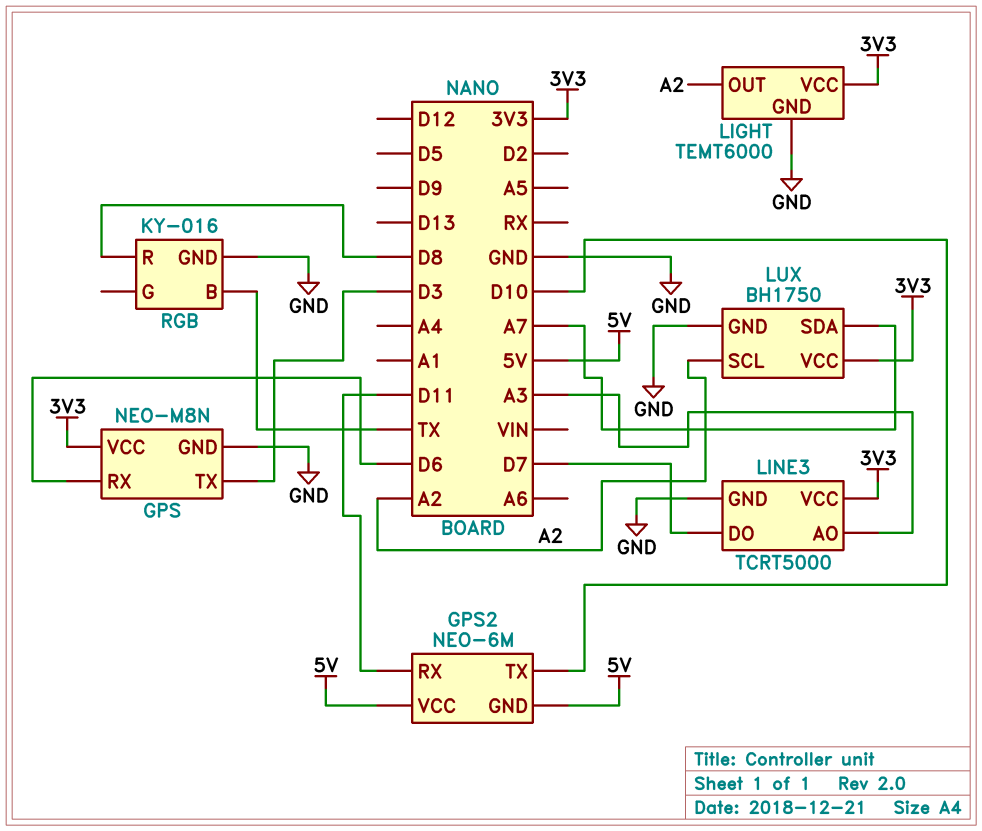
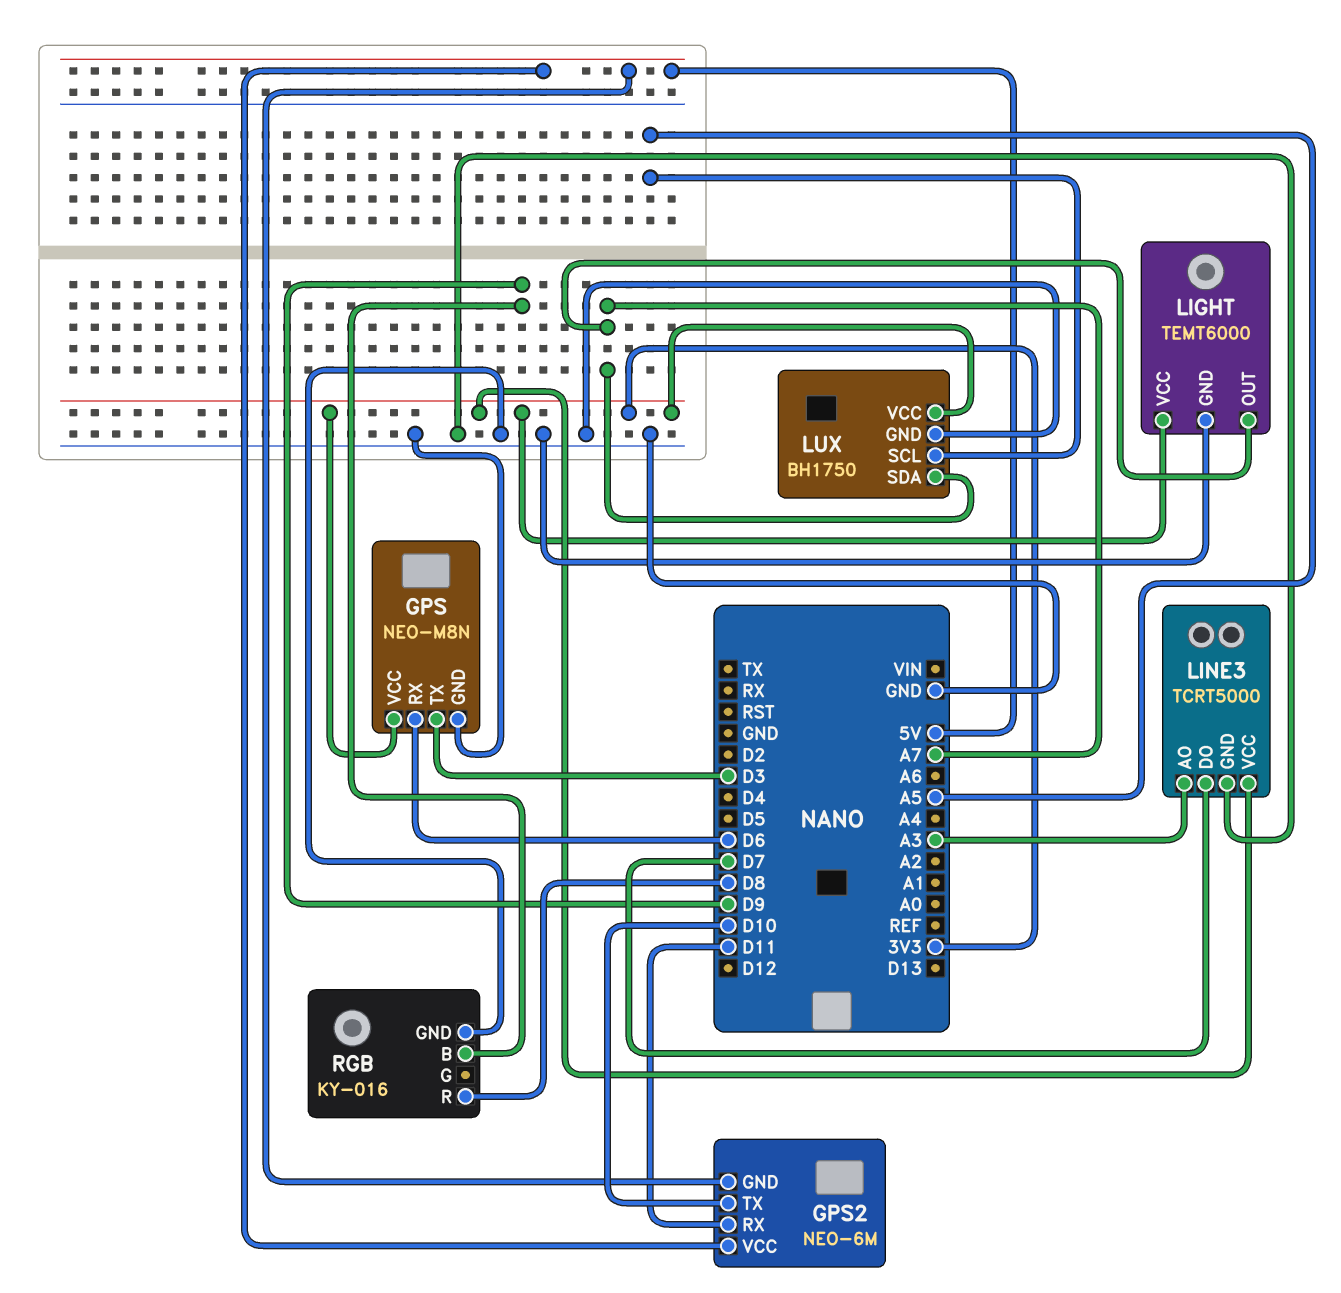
LIGHT pin OUT: A2 -> A7
LUX pin SCL: A2 -> A5
RGB pin B: TX -> D9

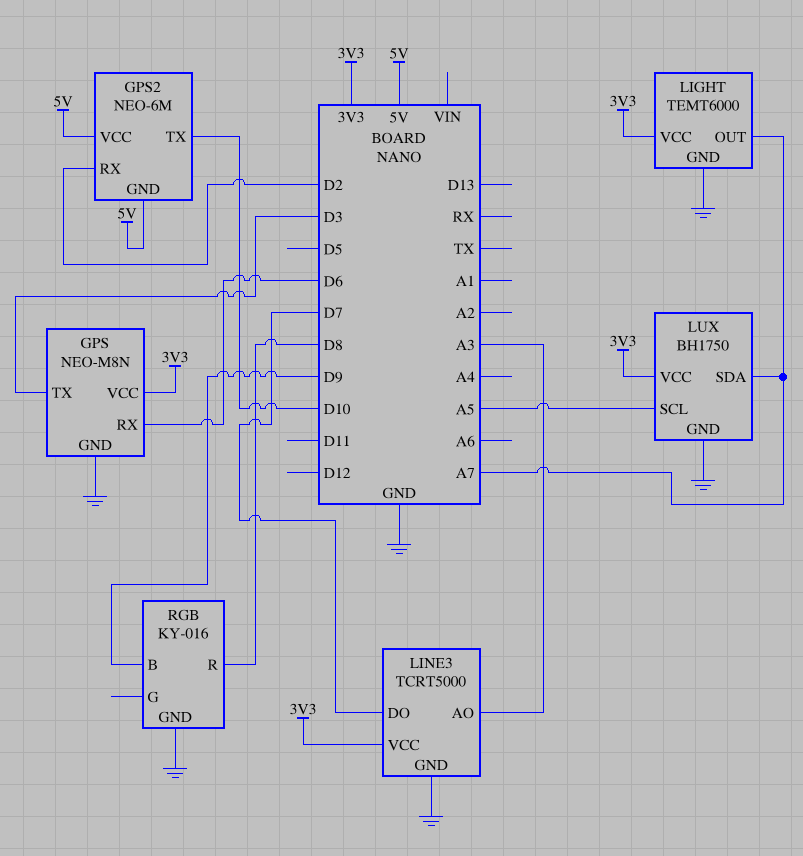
GPS2 pin RX: D11 -> D2

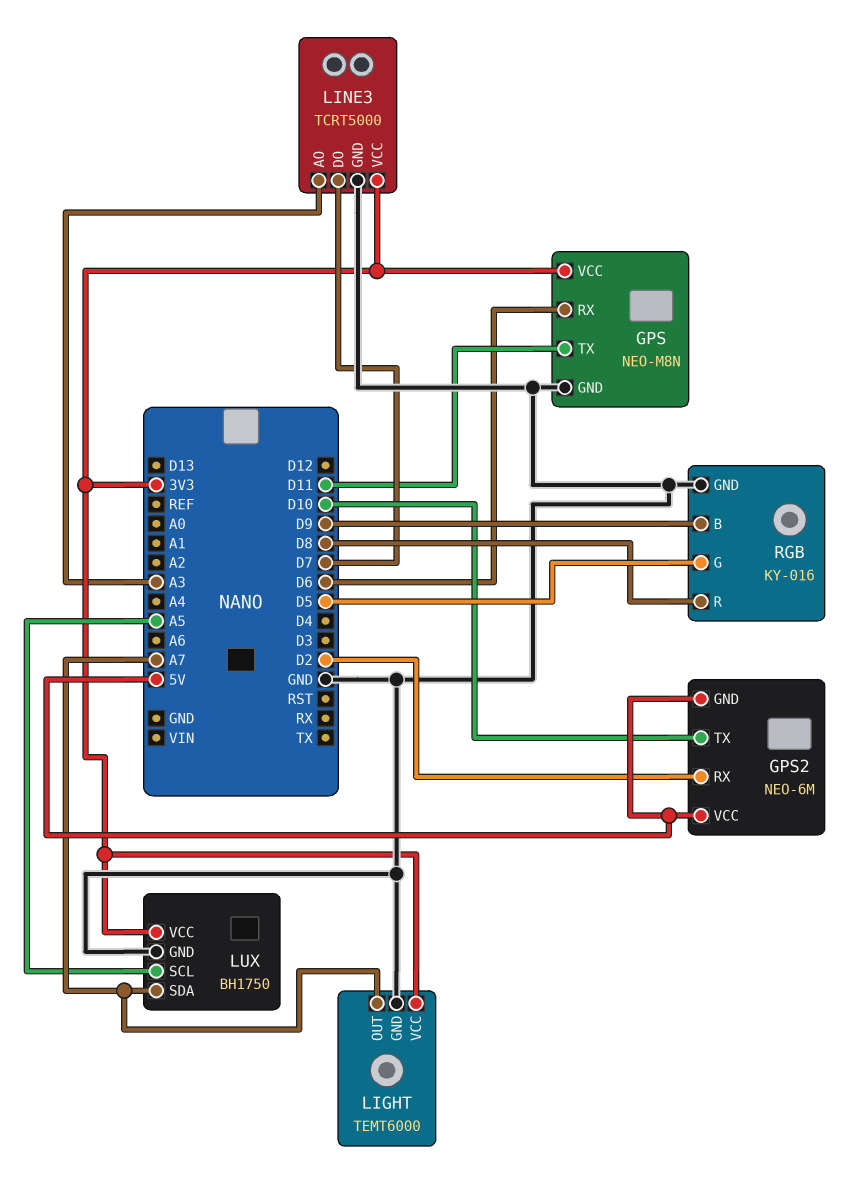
GPS pin TX: D3 -> D11
RGB pin G: none -> D5

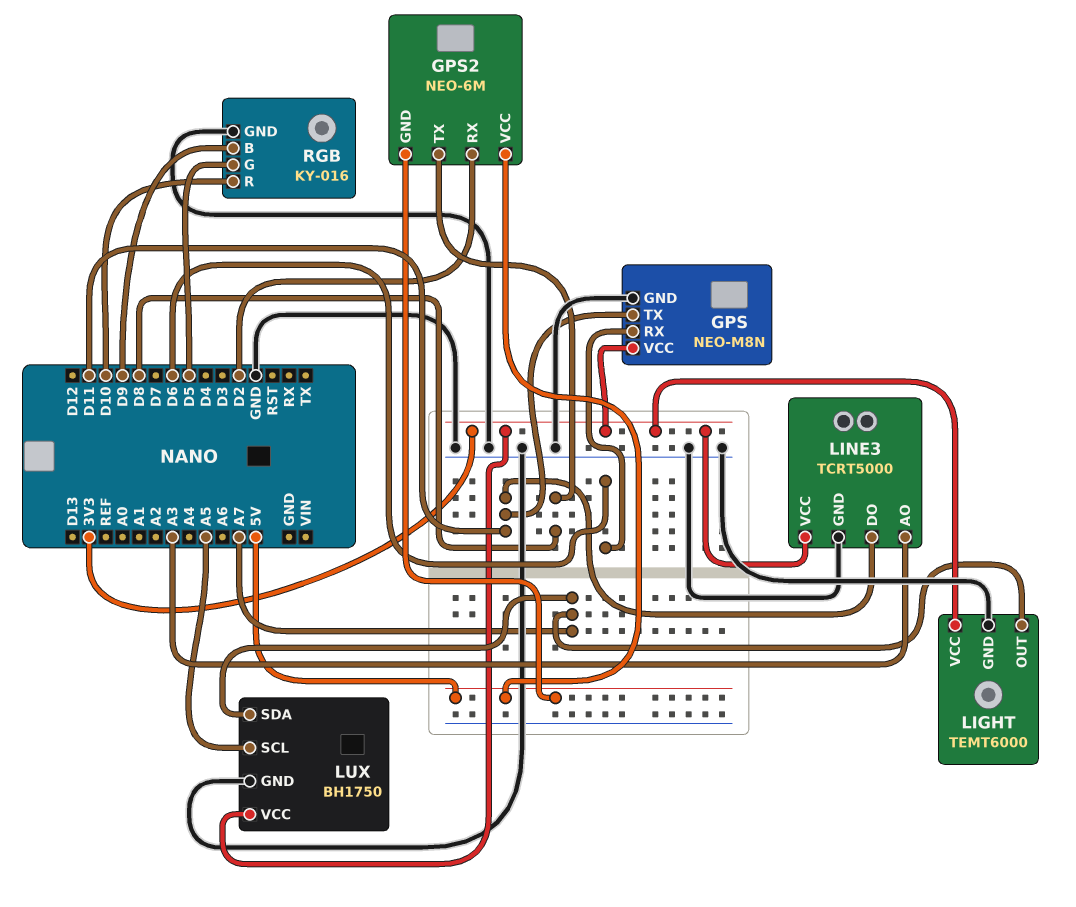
GPS2 pin TX: D10 -> D8
LINE3 pin DO: D7 -> D11
RGB pin R: D8 -> D10

